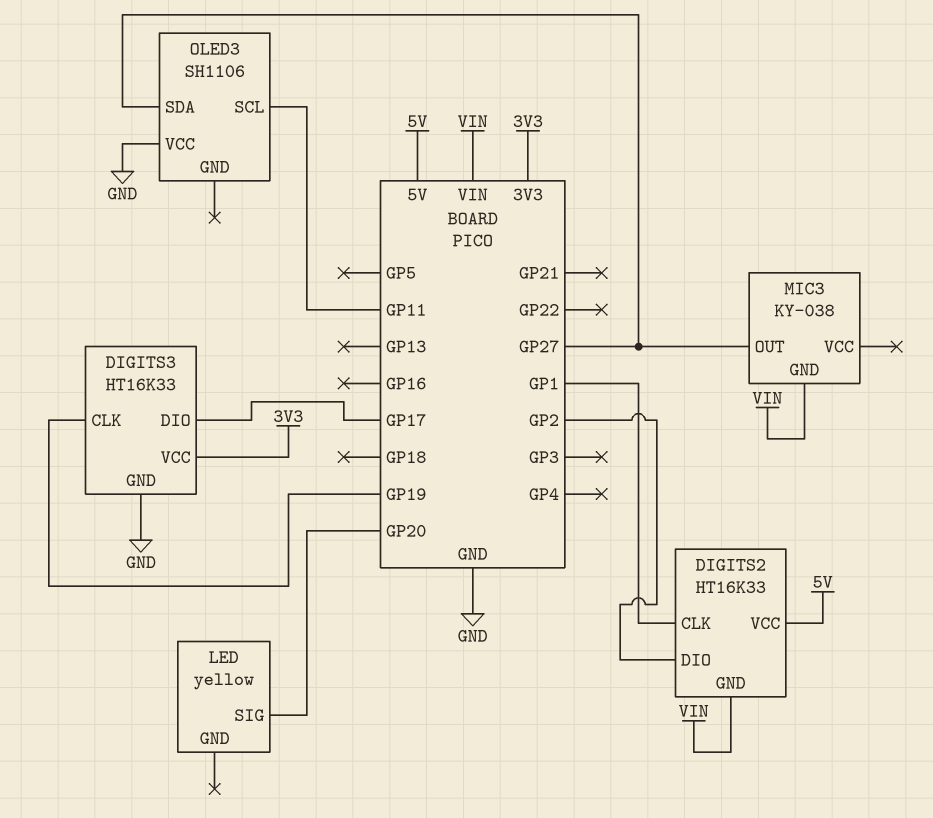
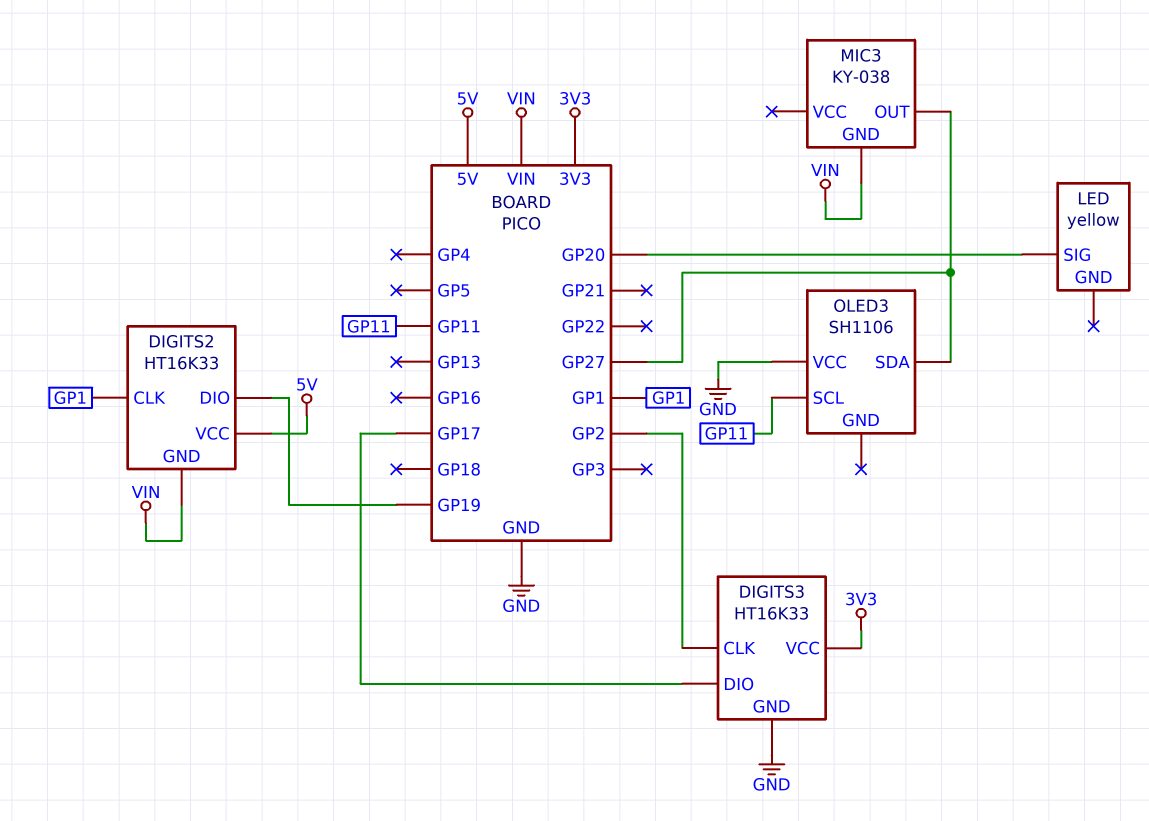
DIGITS2 pin DIO: GP2 -> GP19
DIGITS3 pin CLK: GP19 -> GP2

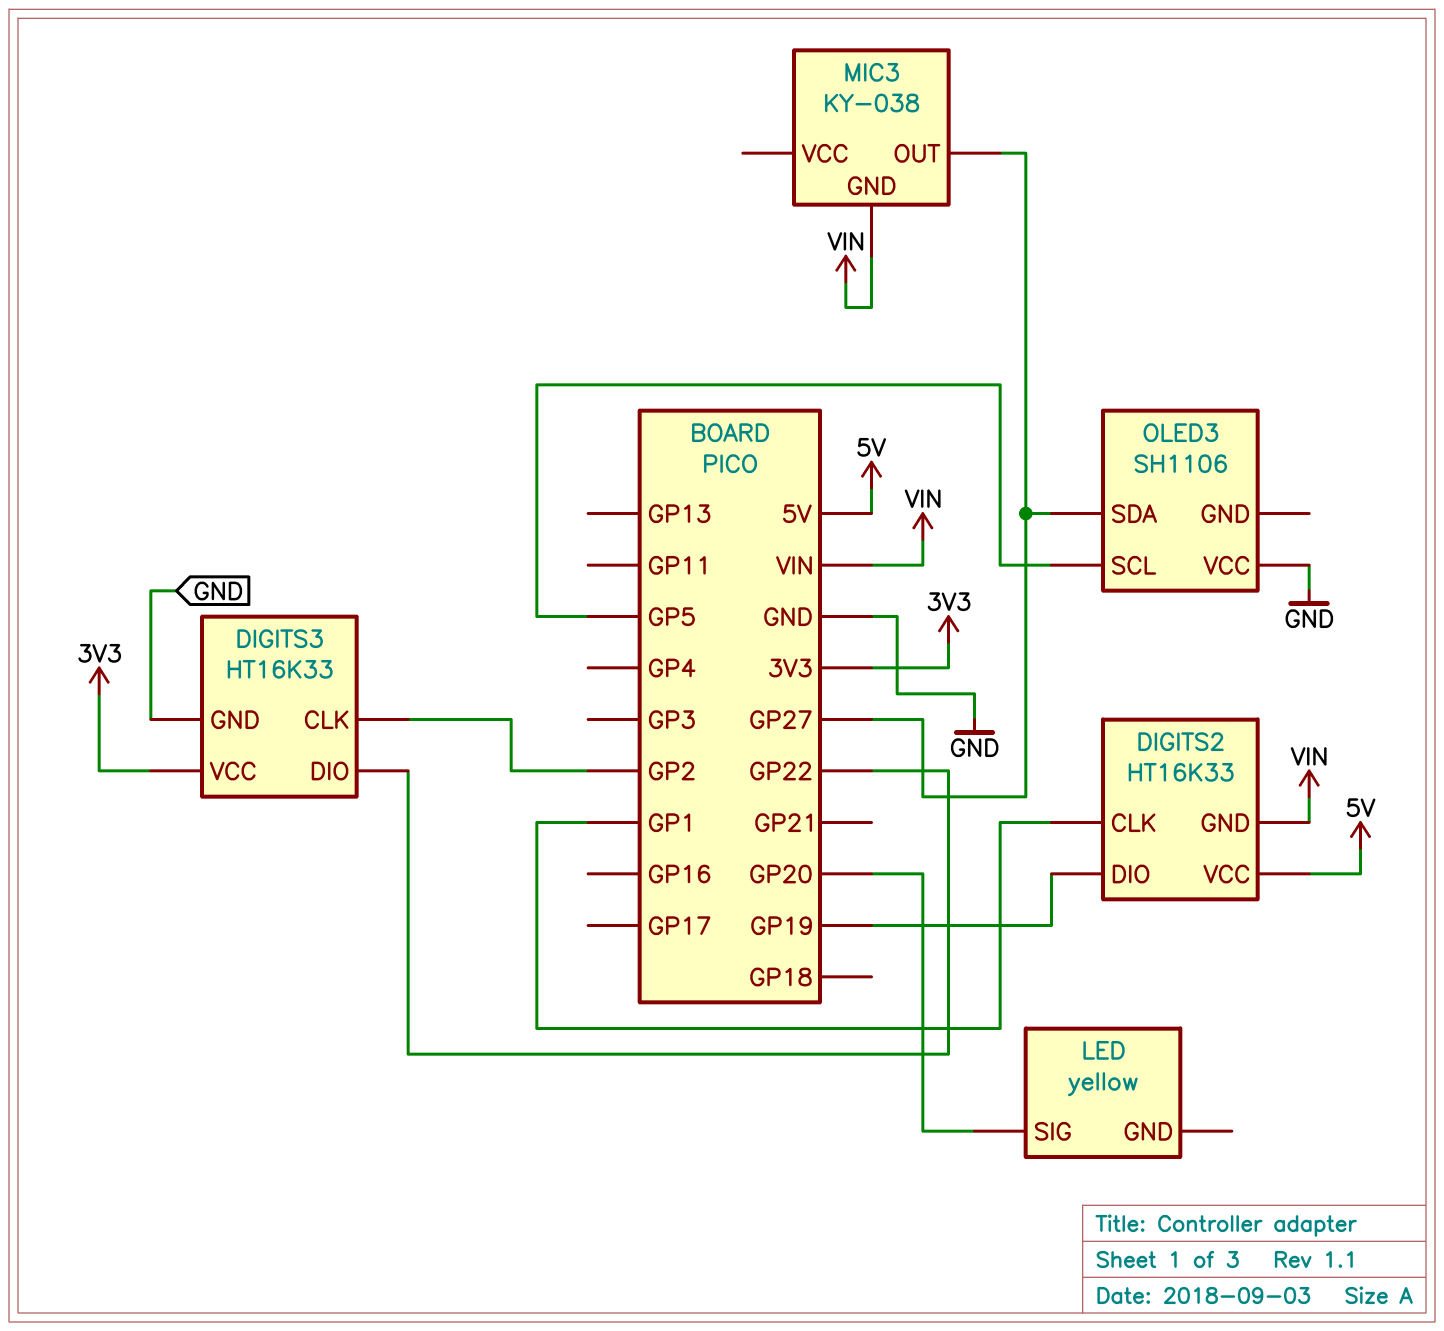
DIGITS3 pin DIO: GP17 -> GP22
OLED3 pin SCL: GP11 -> GP5

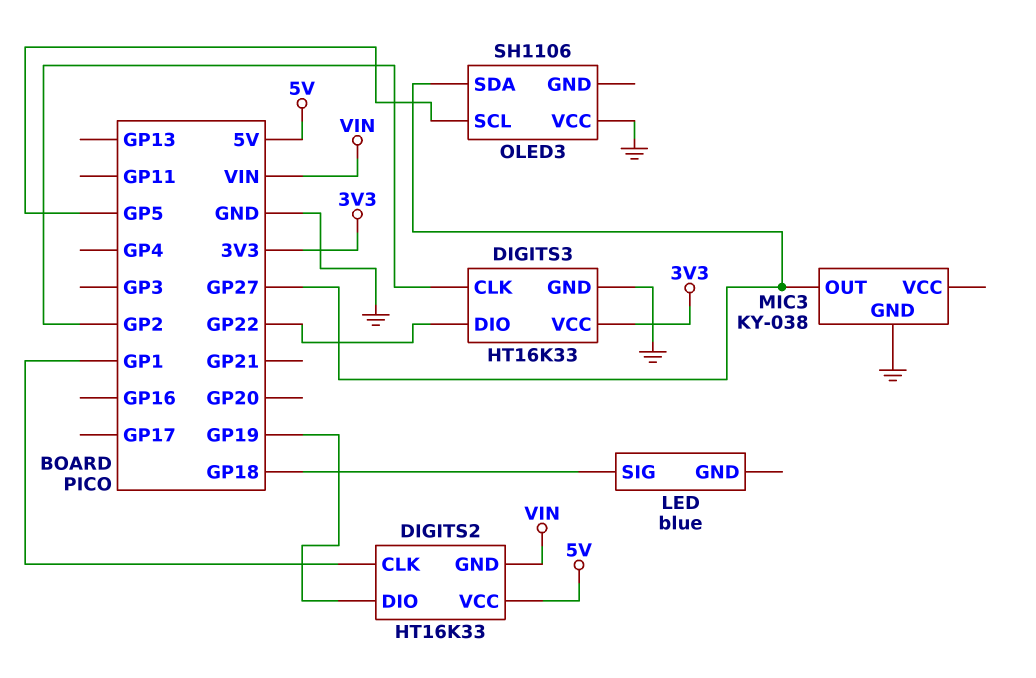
LED: yellow -> blue
LED pin SIG: GP20 -> GP18
MIC3 pin GND: VIN -> GND

